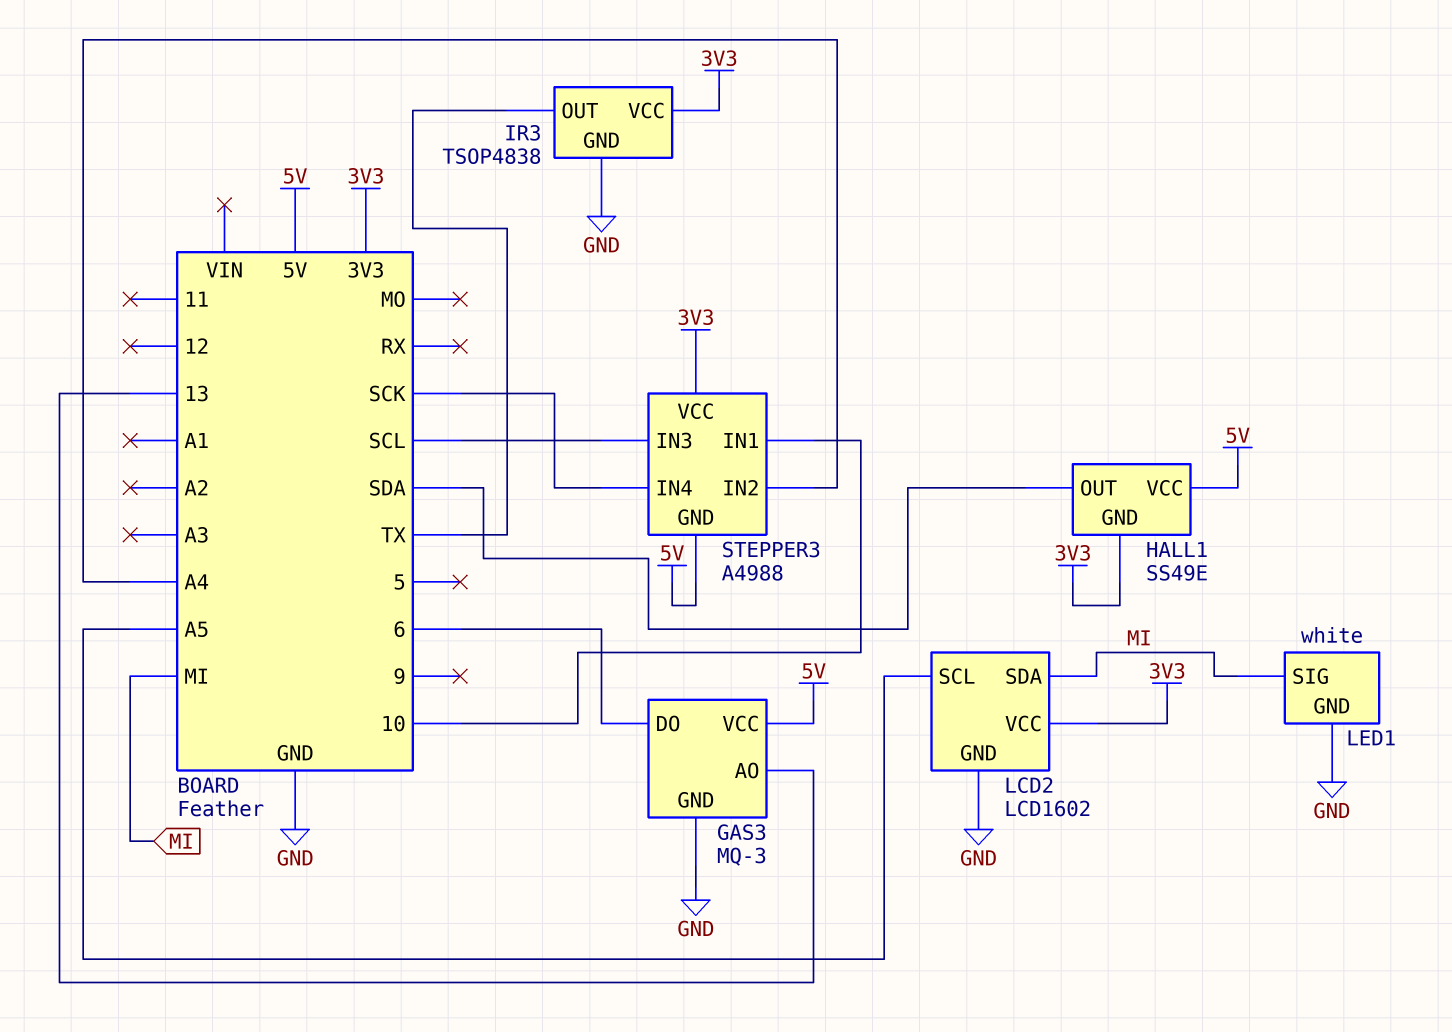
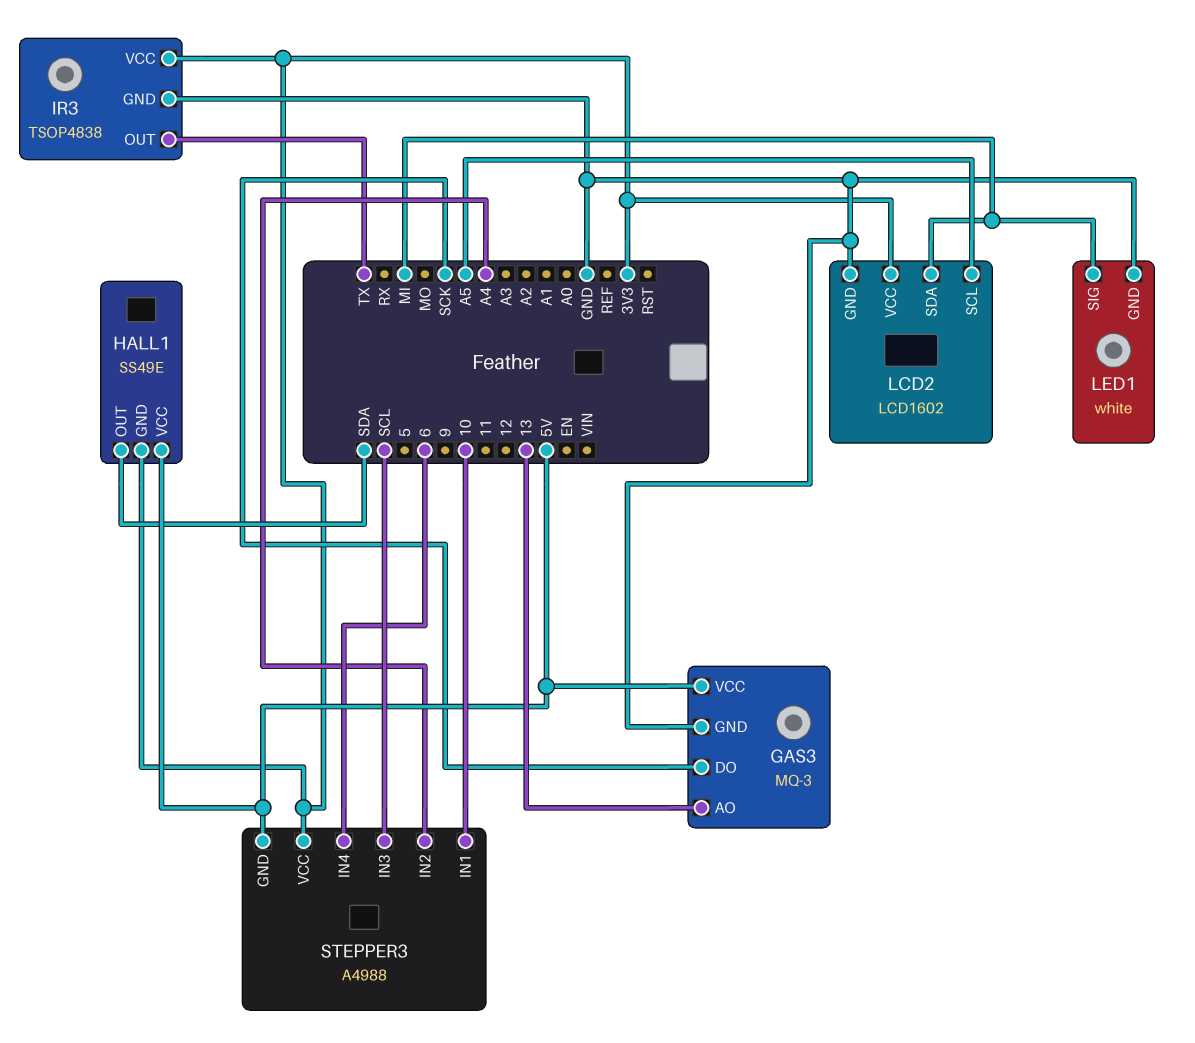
GAS3 pin DO: 6 -> SCK
STEPPER3 pin IN4: SCK -> 6

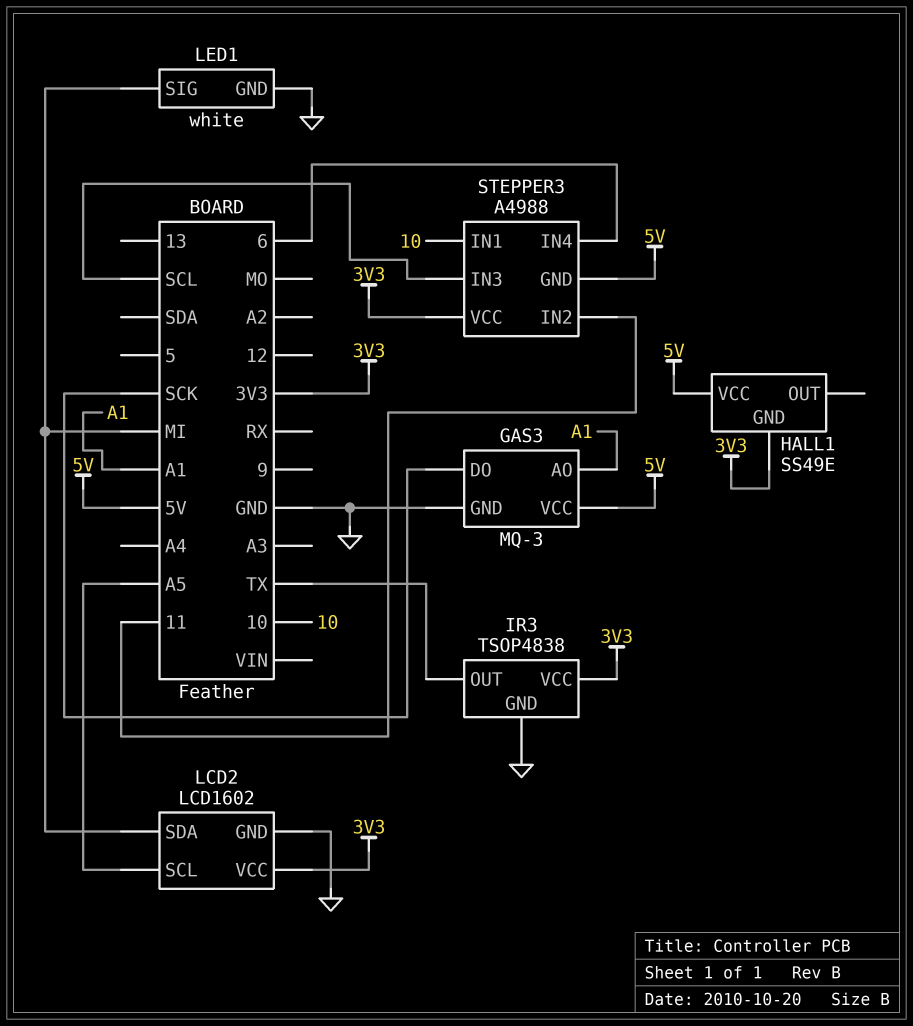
GAS3 pin AO: 13 -> A1
HALL1 pin OUT: SDA -> none
STEPPER3 pin IN2: A4 -> 11

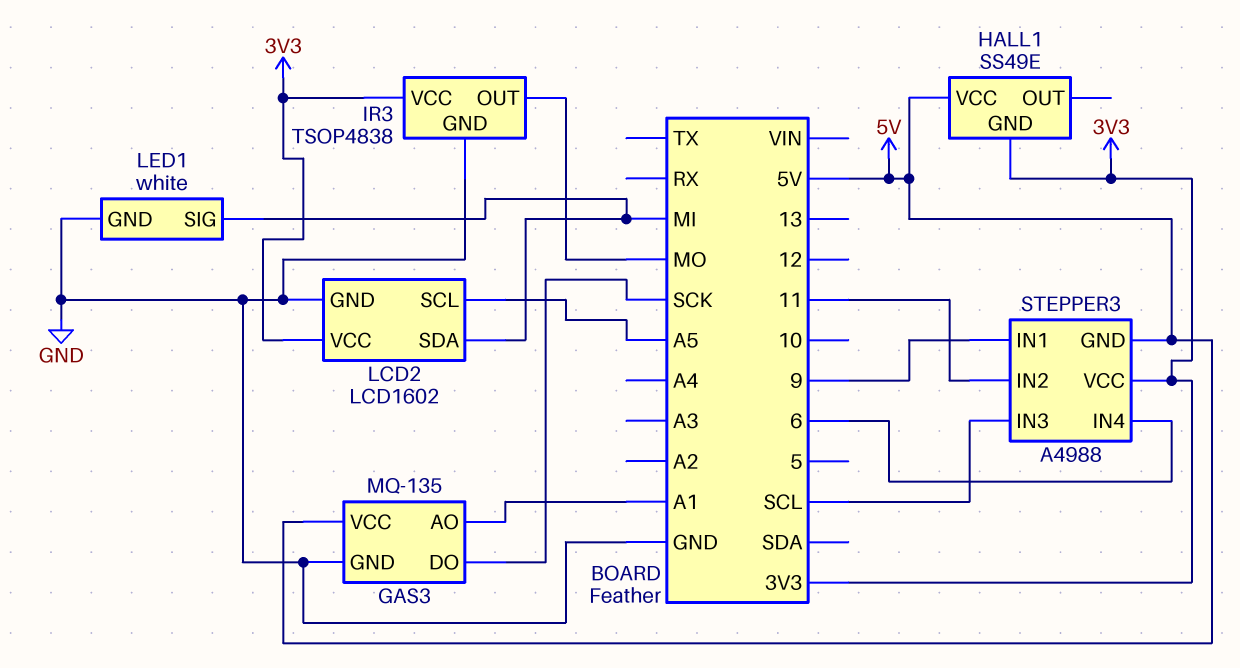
GAS3: MQ-3 -> MQ-135
IR3 pin OUT: TX -> MO
STEPPER3 pin IN1: 10 -> 9

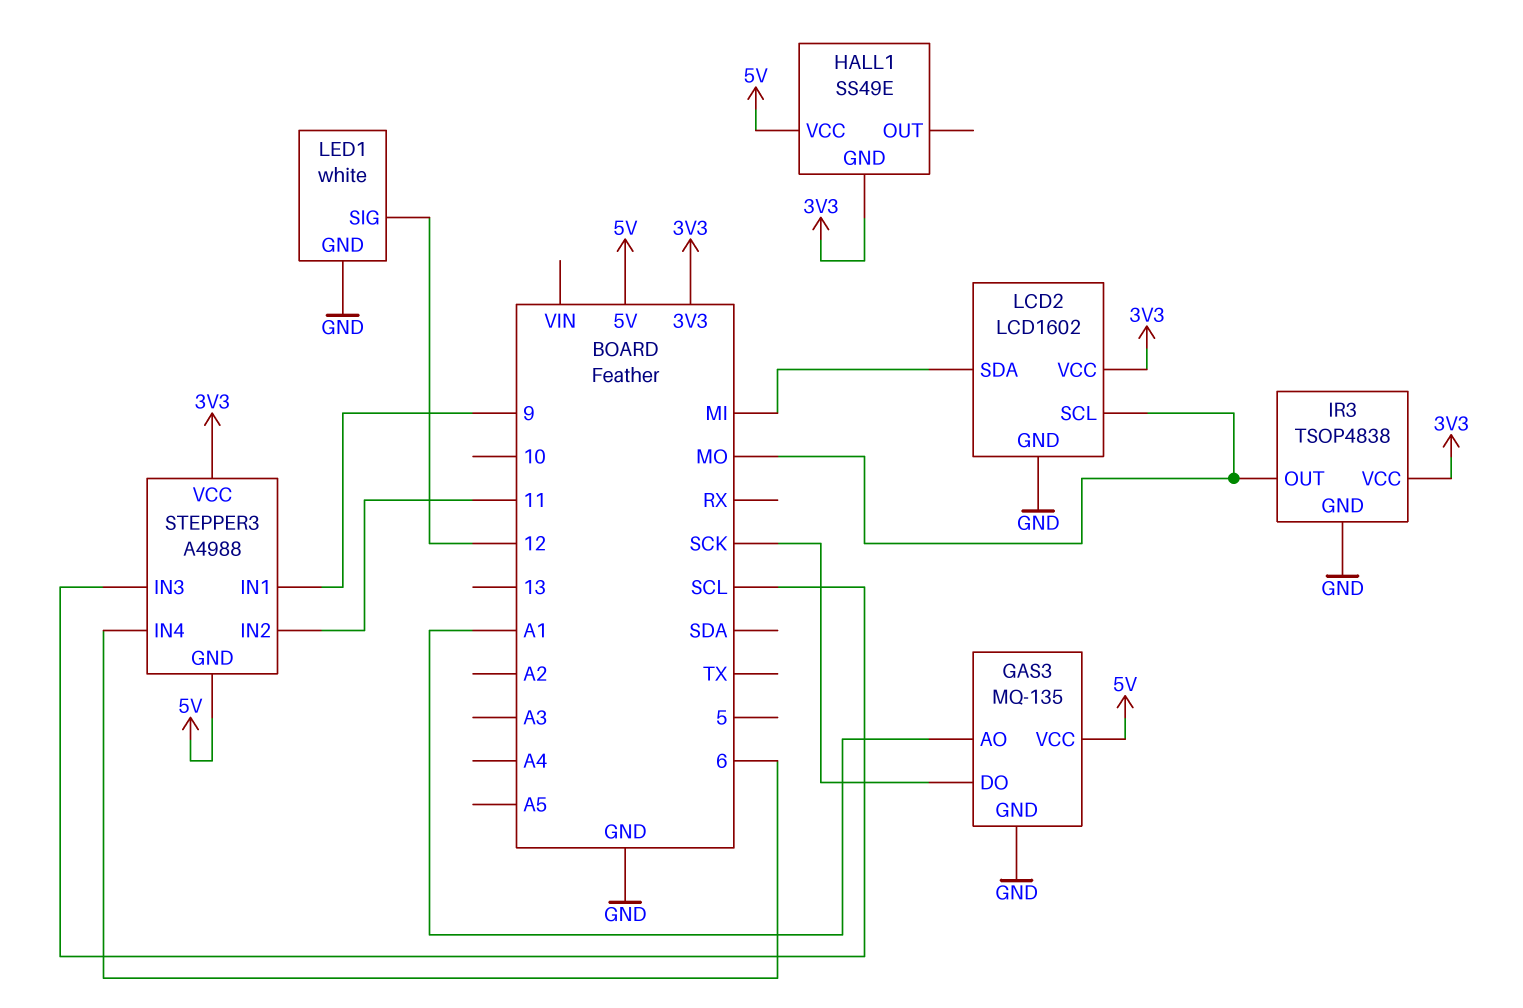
LCD2 pin SCL: A5 -> MO
LED1 pin SIG: MI -> 12

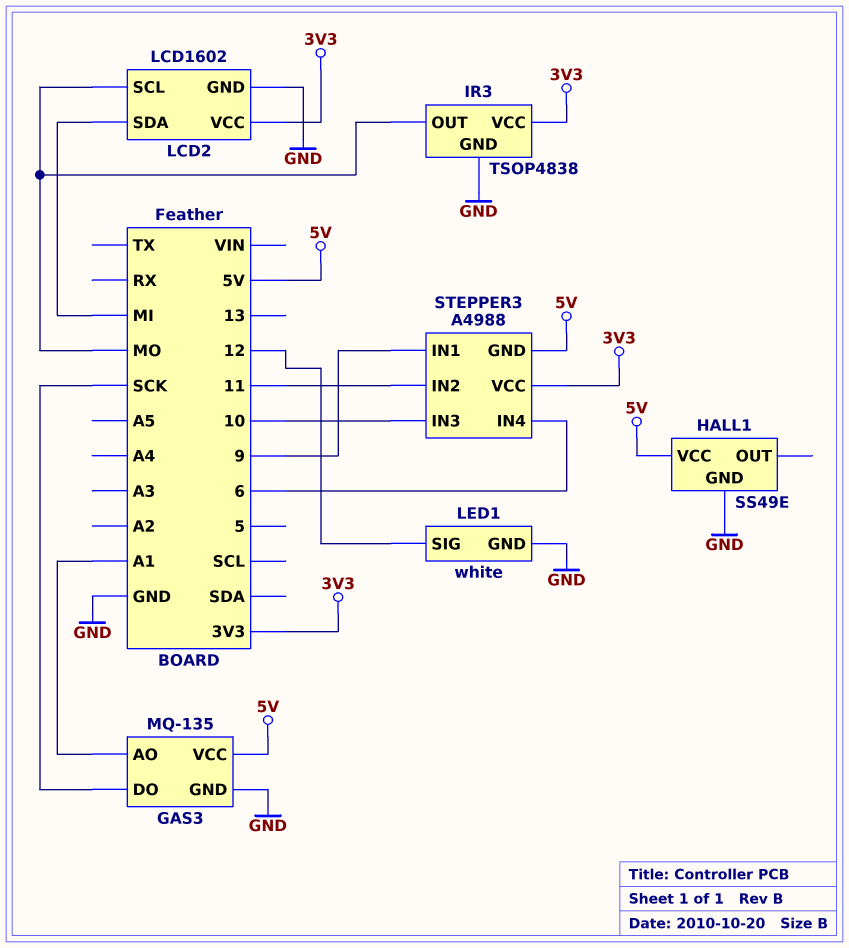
HALL1 pin GND: 3V3 -> GND
STEPPER3 pin IN3: SCL -> 10

